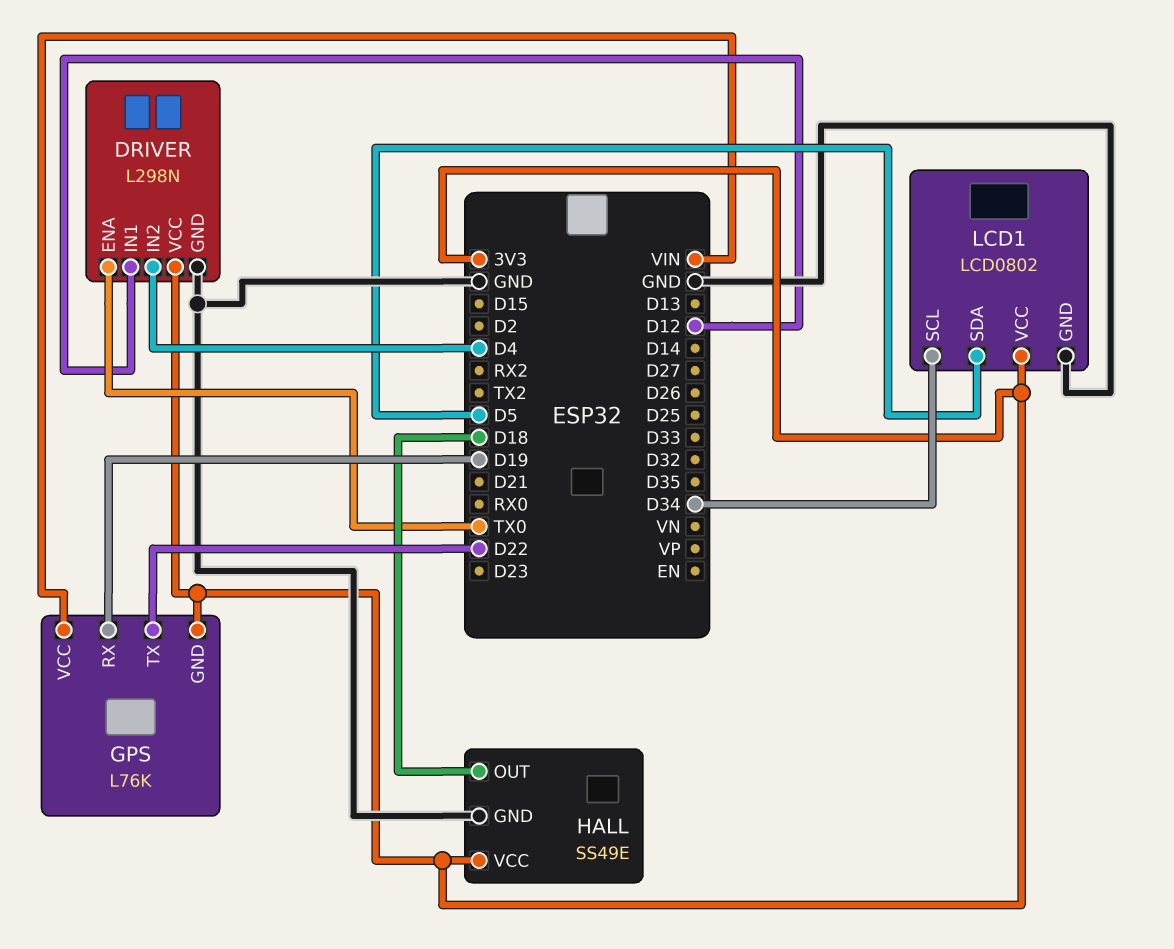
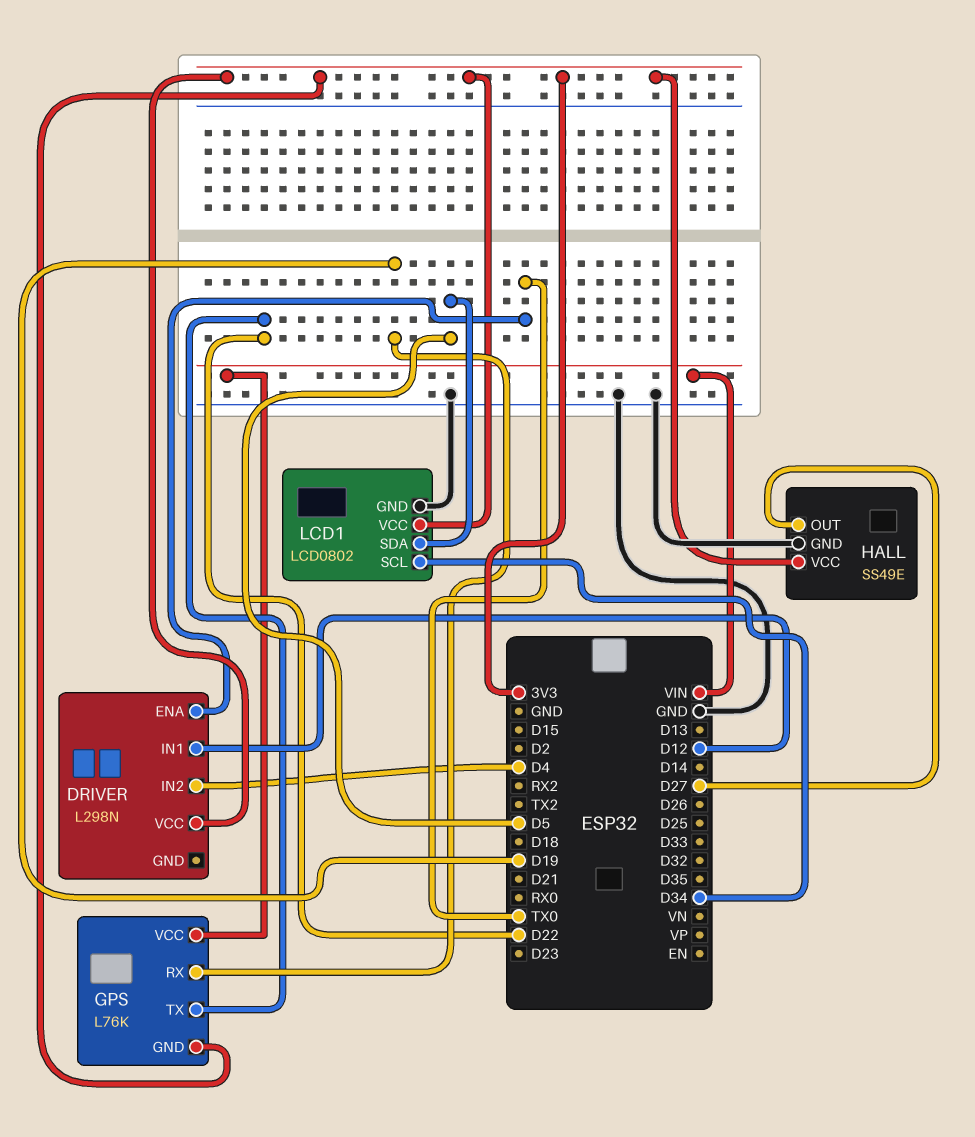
DRIVER pin GND: GND -> none
HALL pin OUT: D18 -> D27

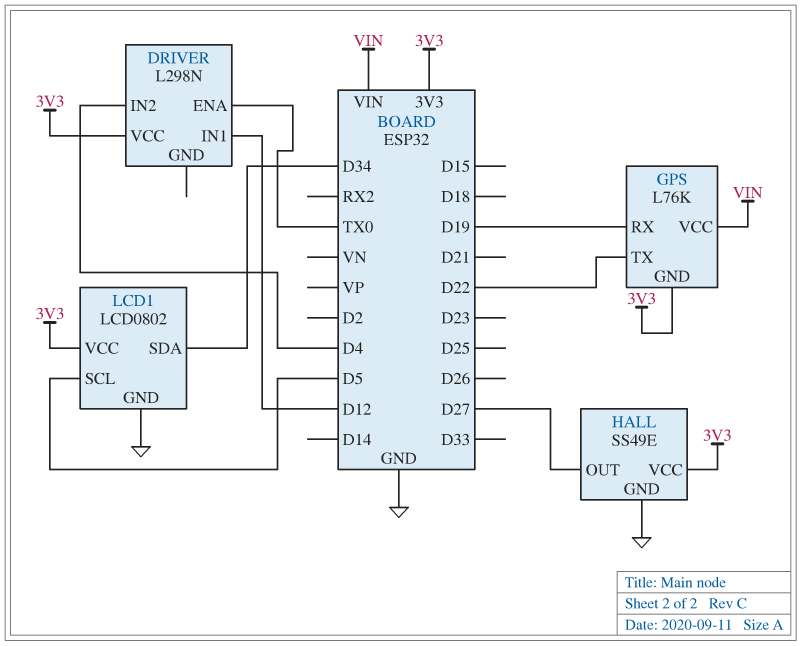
LCD1 pin SCL: D34 -> D5
LCD1 pin SDA: D5 -> D34

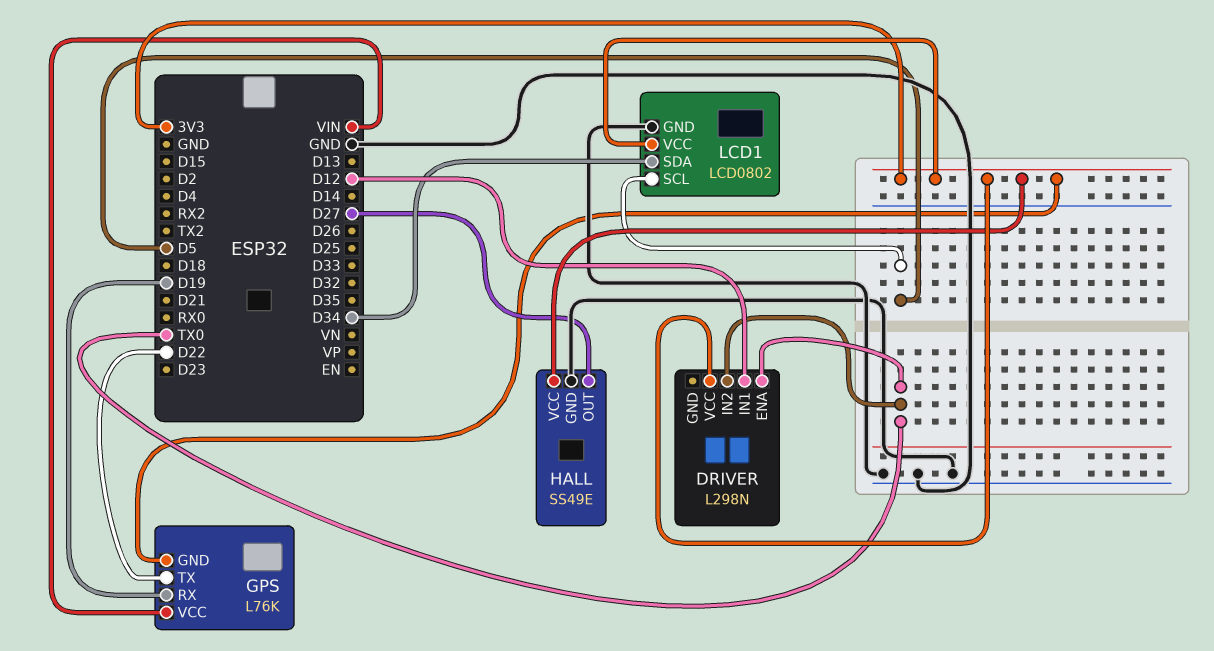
DRIVER pin IN2: D4 -> TX0

